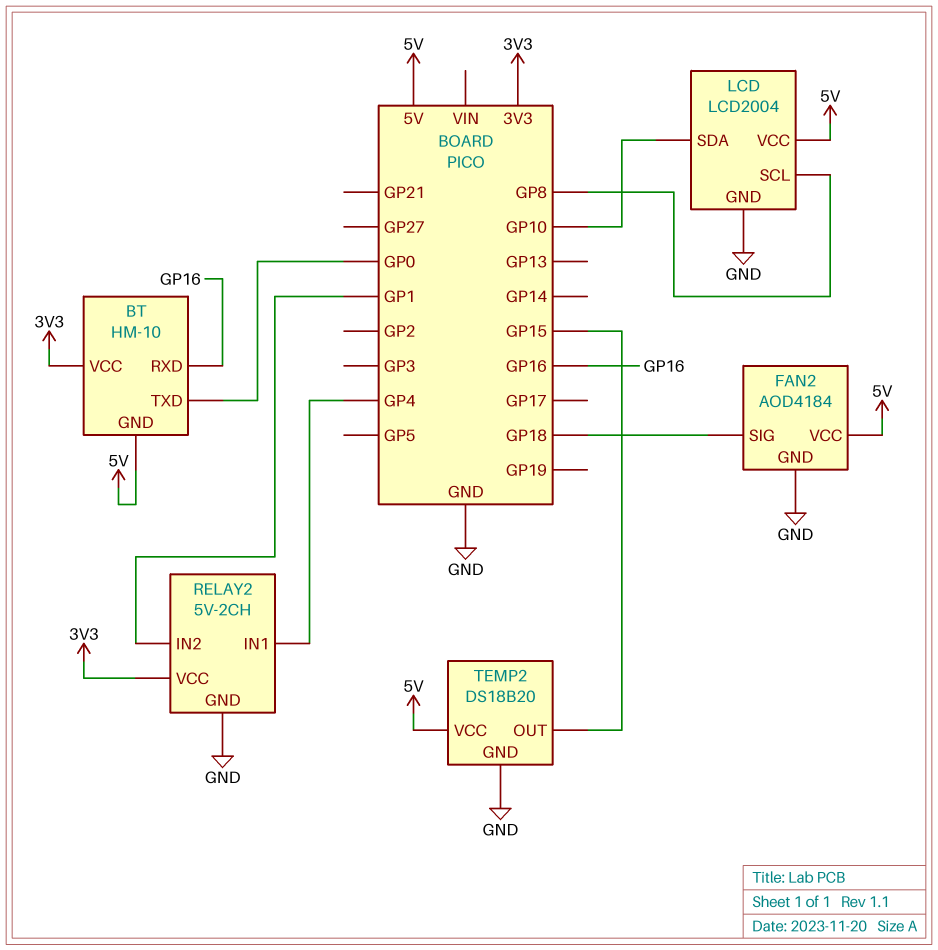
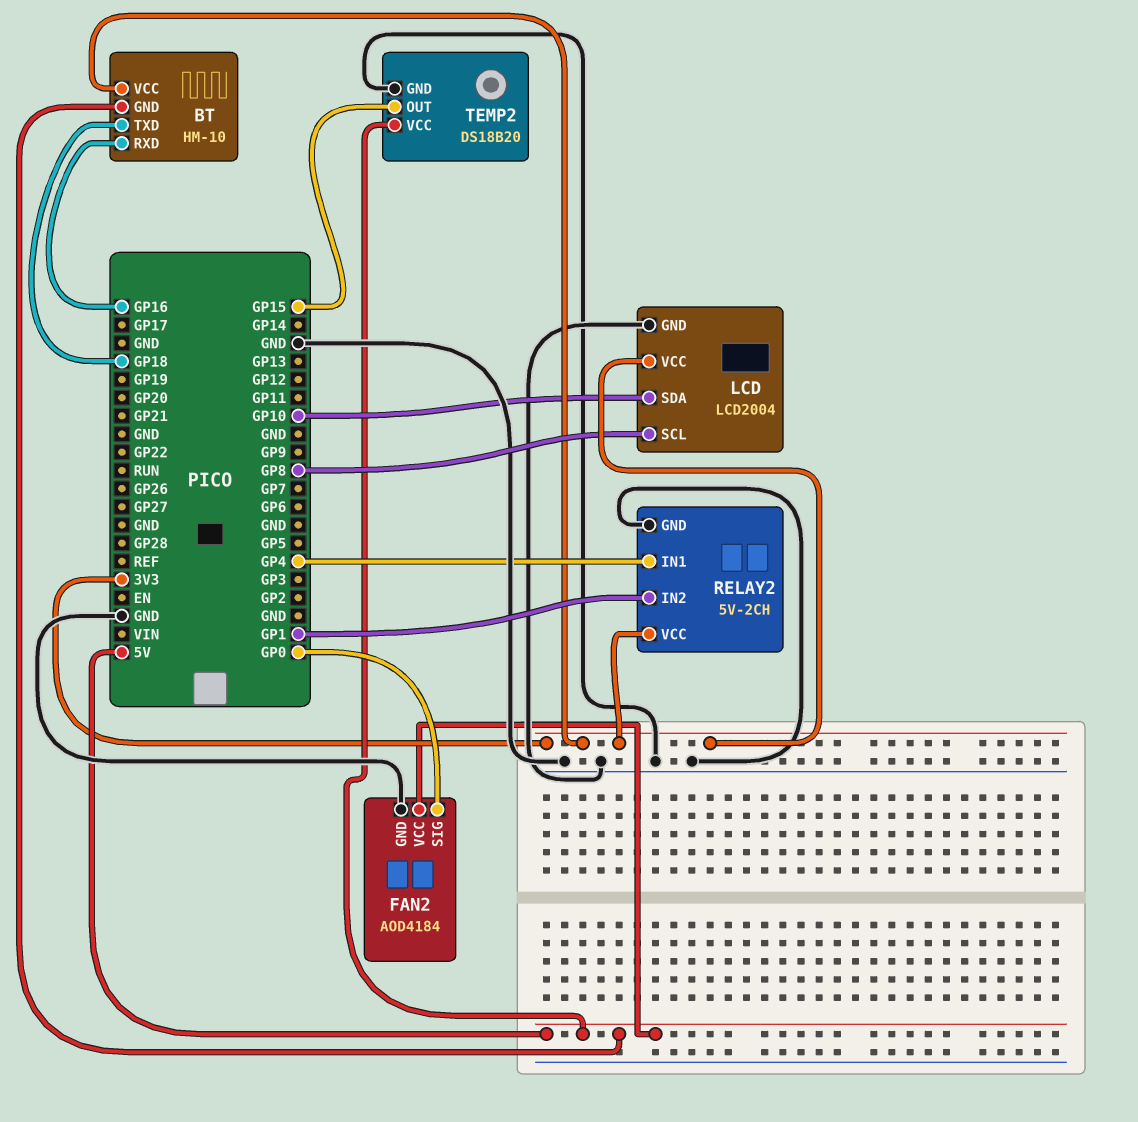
BT pin TXD: GP0 -> GP18
FAN2 pin SIG: GP18 -> GP0
LCD pin VCC: 5V -> 3V3

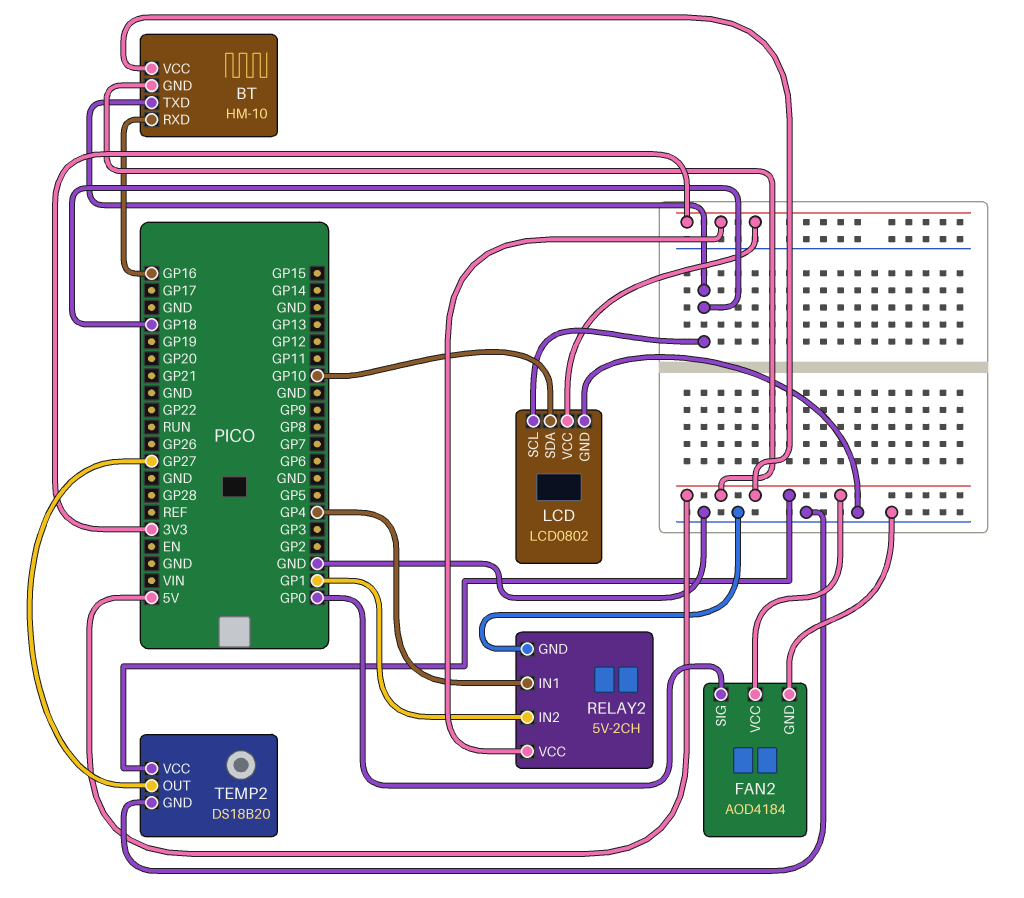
BT pin VCC: 3V3 -> 5V
LCD: LCD2004 -> LCD0802
LCD pin SCL: GP8 -> GP18
TEMP2 pin OUT: GP15 -> GP27

